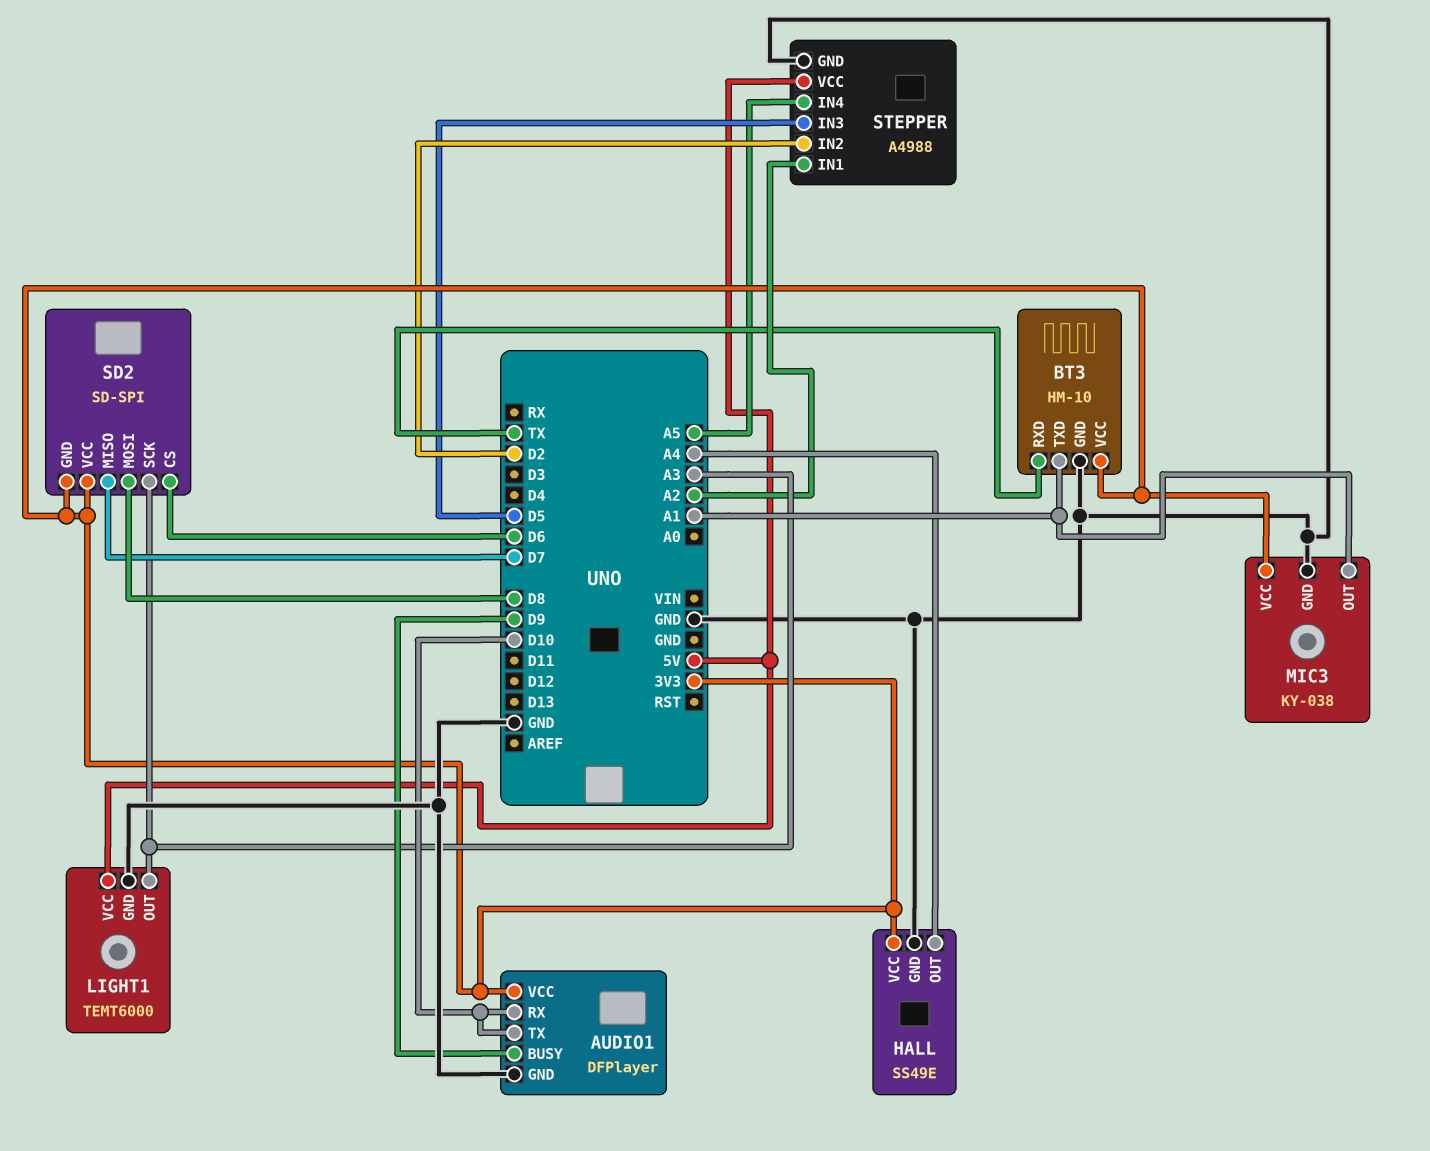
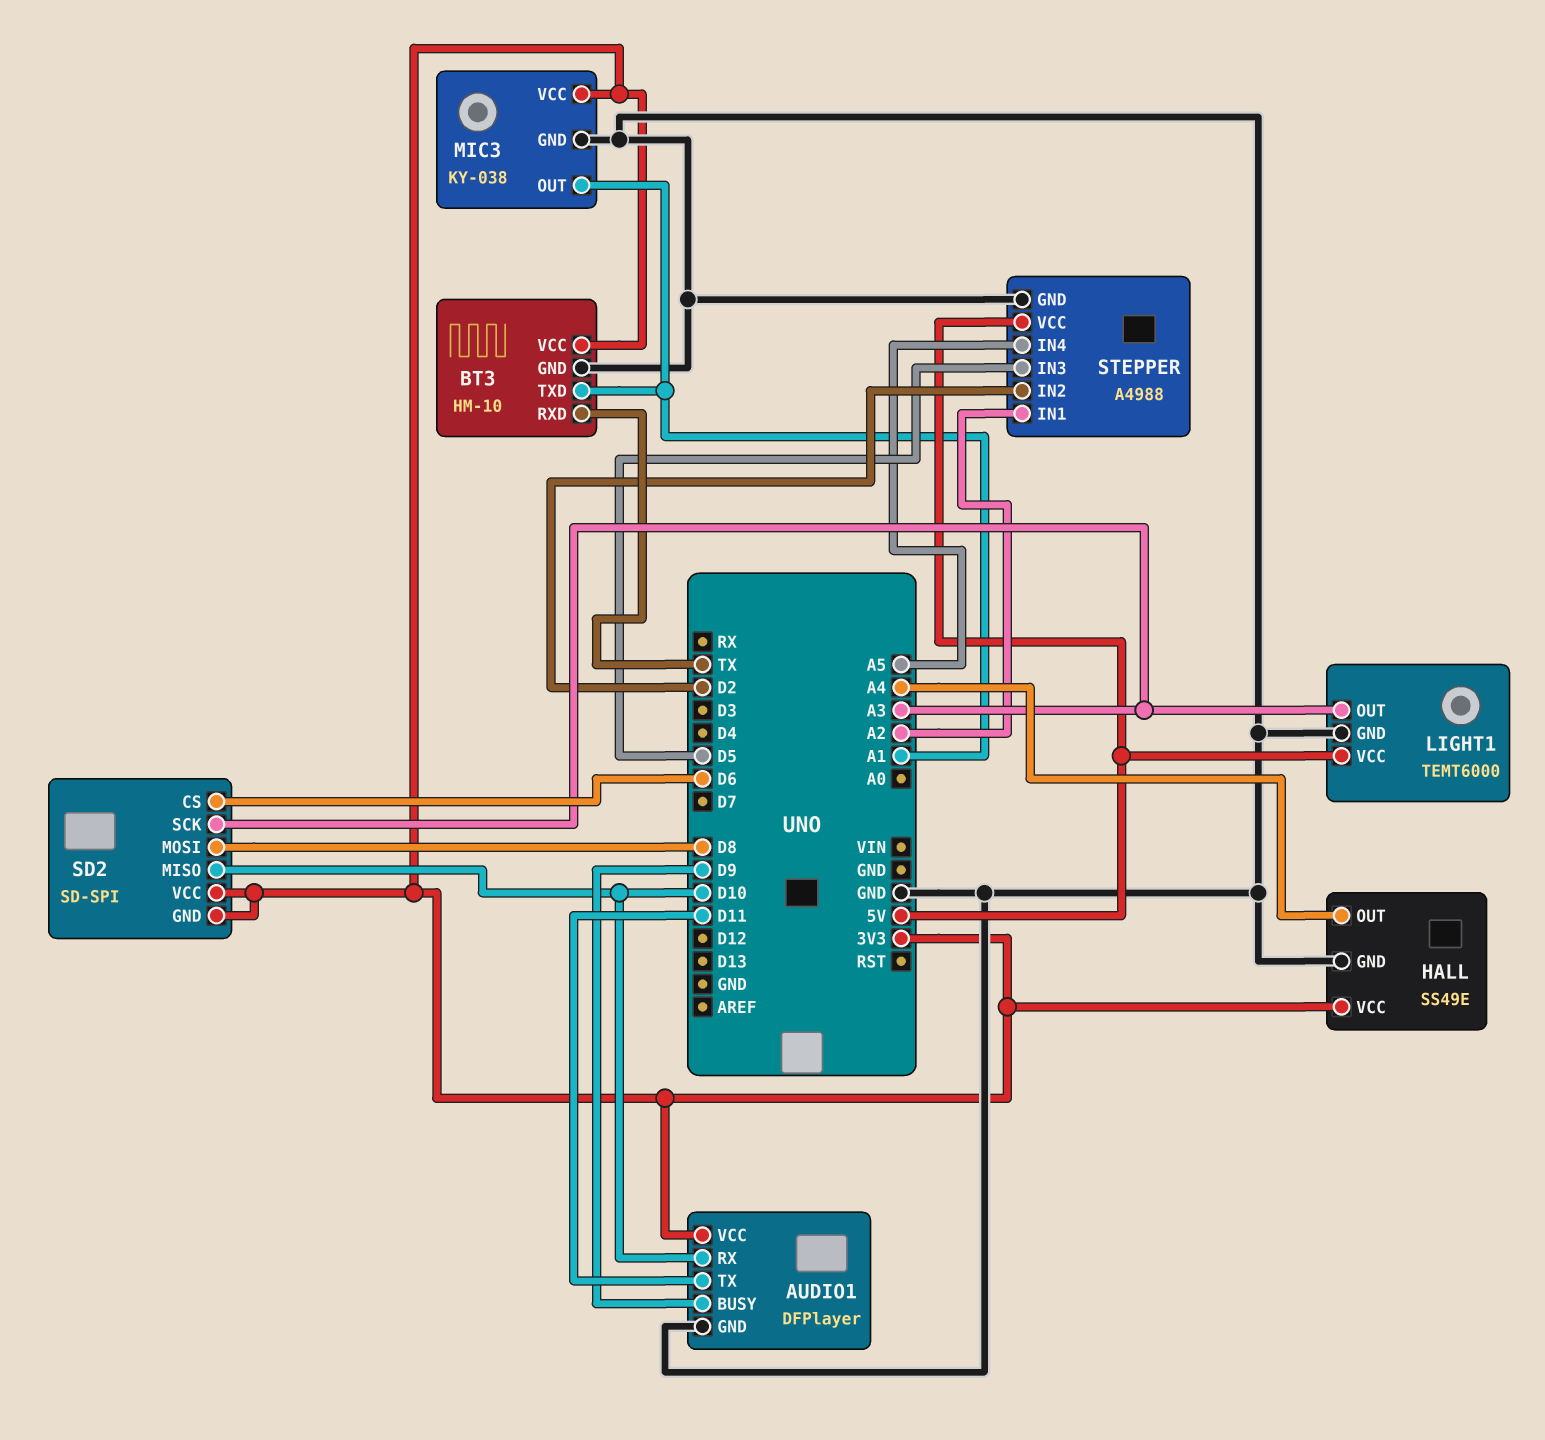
AUDIO1 pin TX: D10 -> D11
SD2 pin MISO: D7 -> D10

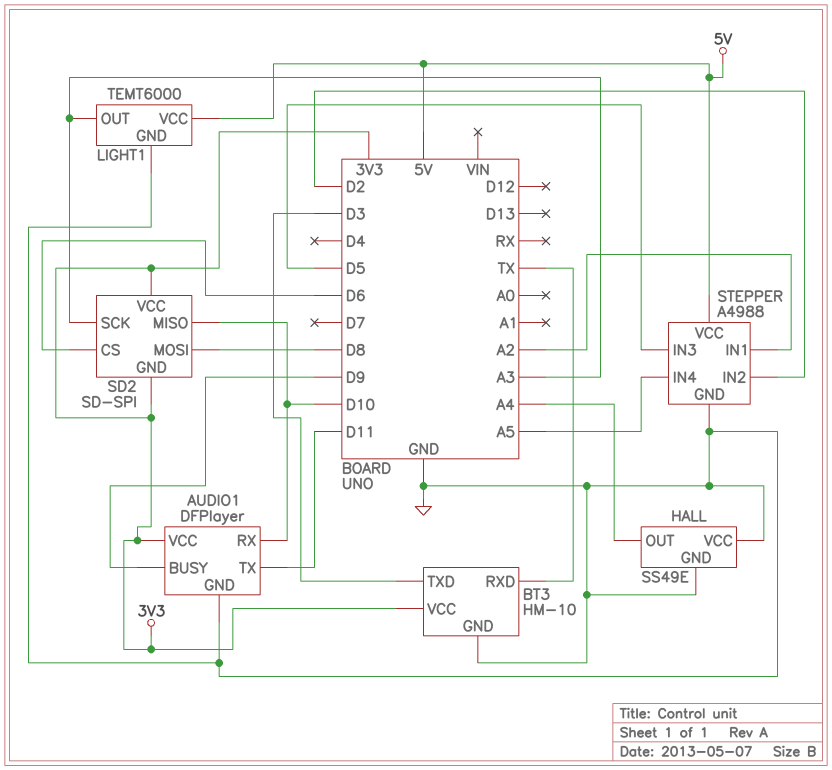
BT3 pin TXD: A1 -> D3
HALL pin VCC: 3V3 -> GND
MIC3: KY-038 -> none
MIC3 pin GND: GND -> none
MIC3 pin OUT: A1 -> none
MIC3 pin VCC: 3V3 -> none

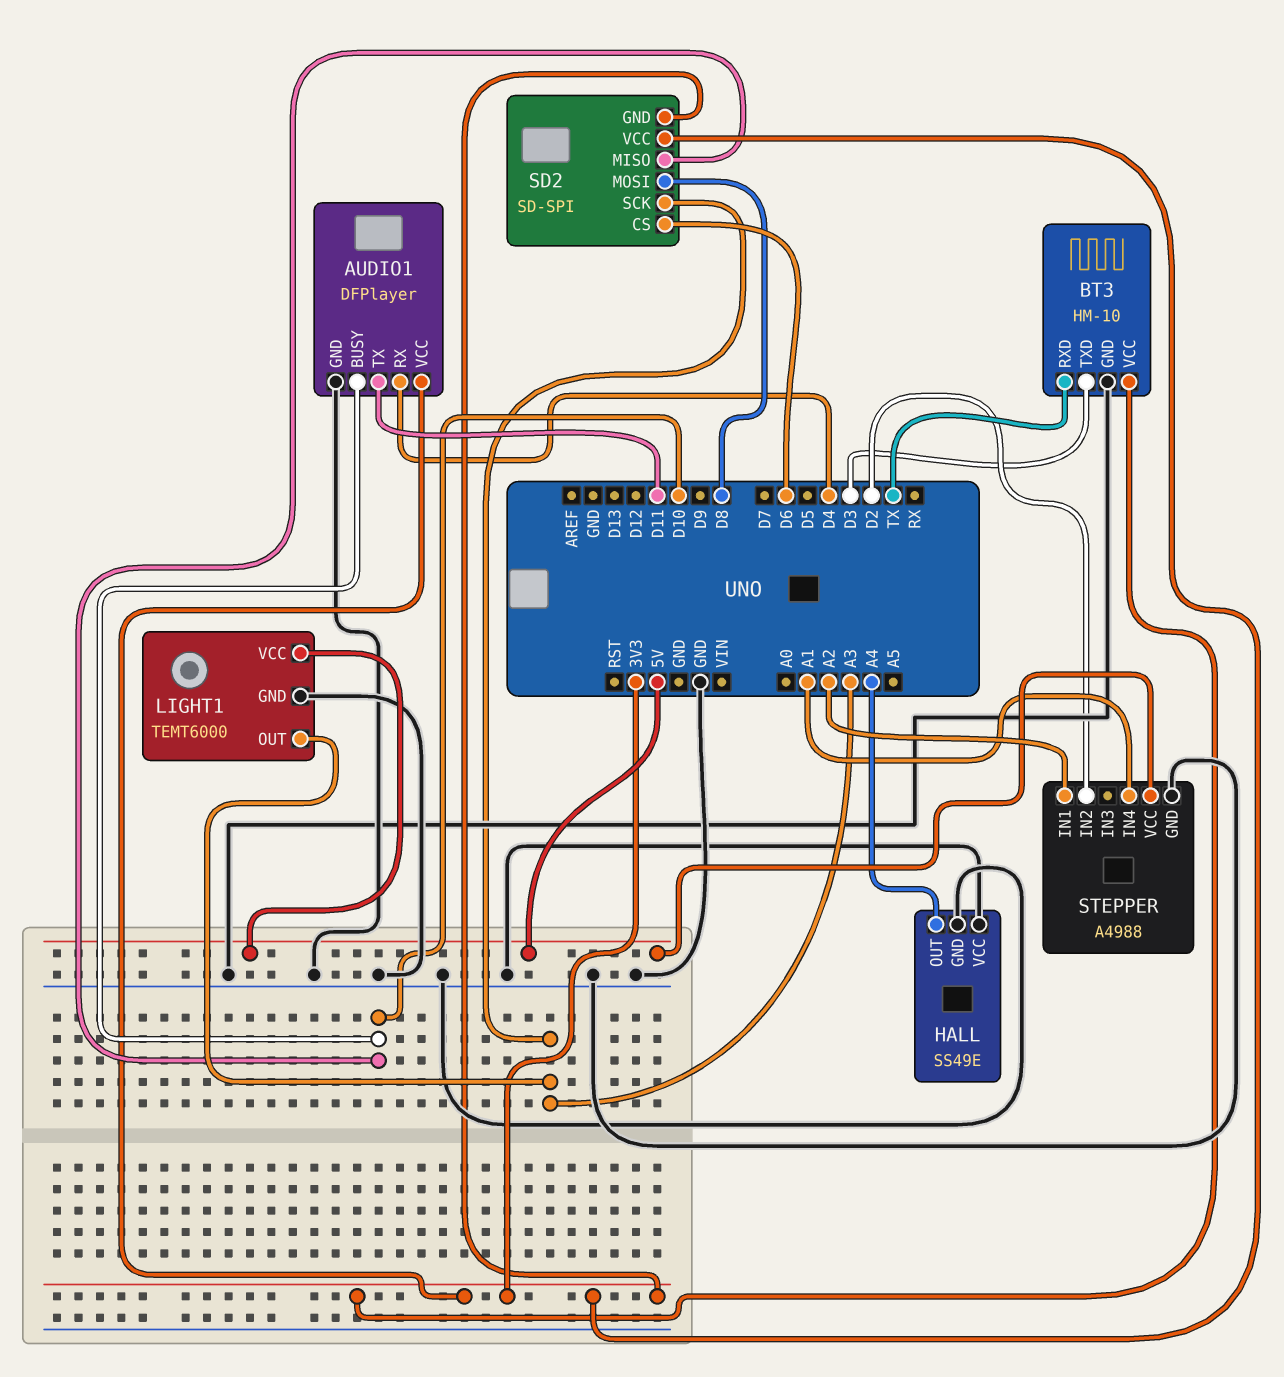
AUDIO1 pin BUSY: D9 -> D10
AUDIO1 pin RX: D10 -> D4
STEPPER pin IN3: D5 -> none
STEPPER pin IN4: A5 -> A1

